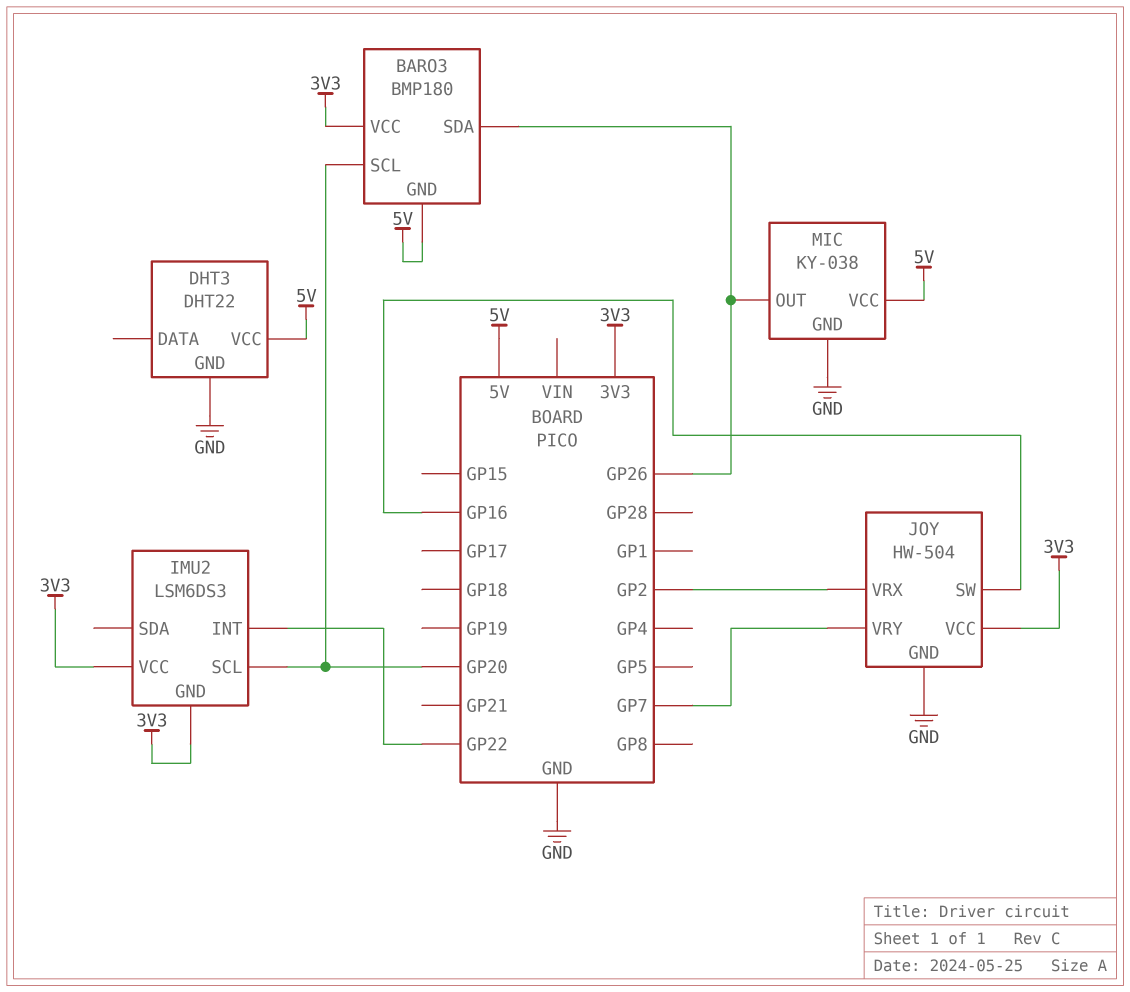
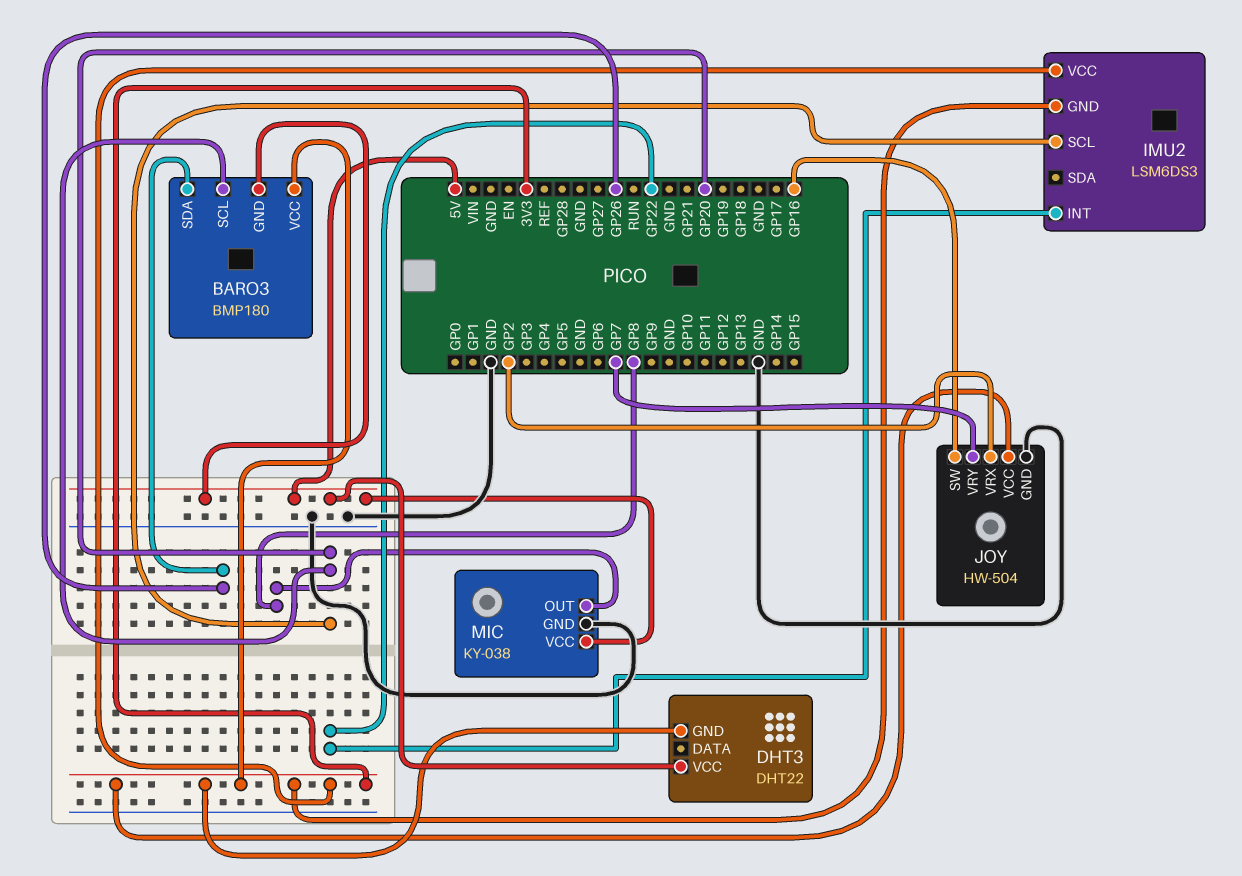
DHT3 pin GND: GND -> 3V3
MIC pin OUT: GP26 -> GP8

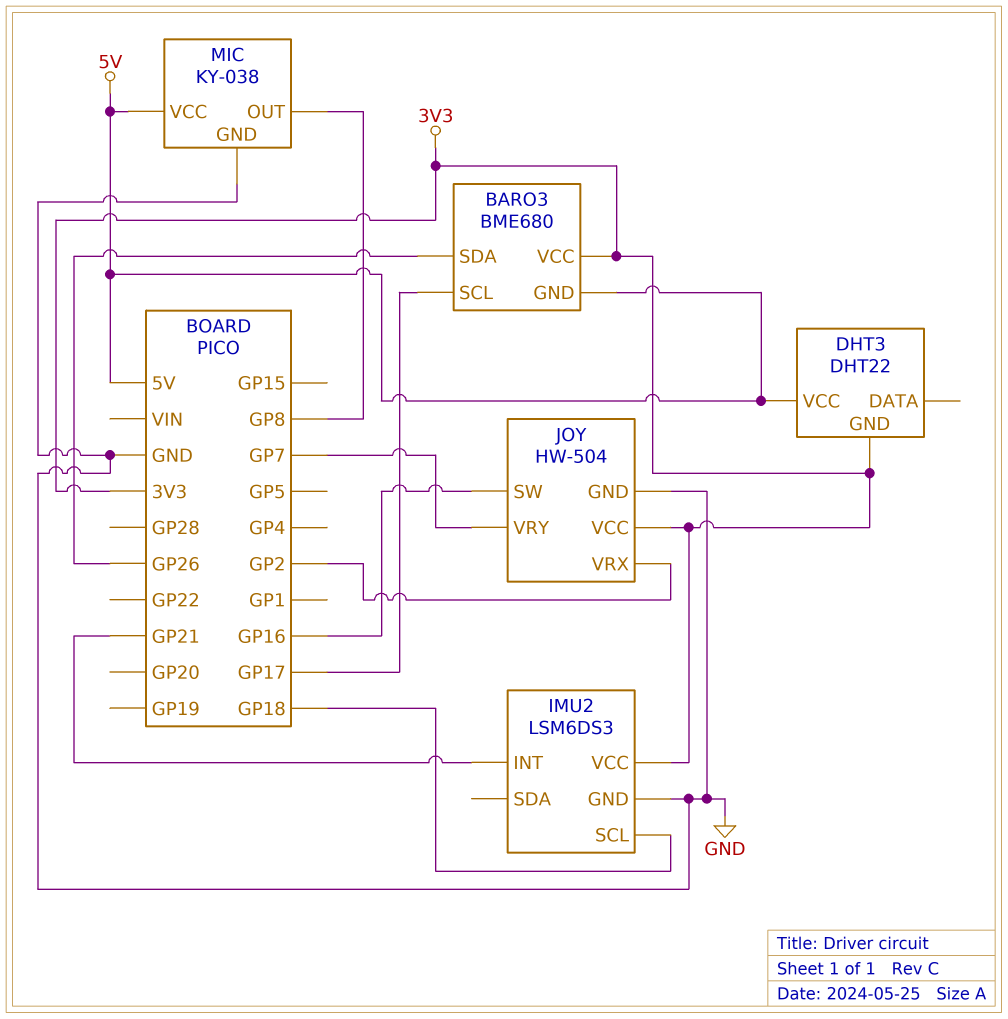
BARO3: BMP180 -> BME680
BARO3 pin SCL: GP20 -> GP17
IMU2 pin GND: 3V3 -> GND
IMU2 pin INT: GP22 -> GP21
IMU2 pin SCL: GP20 -> GP18

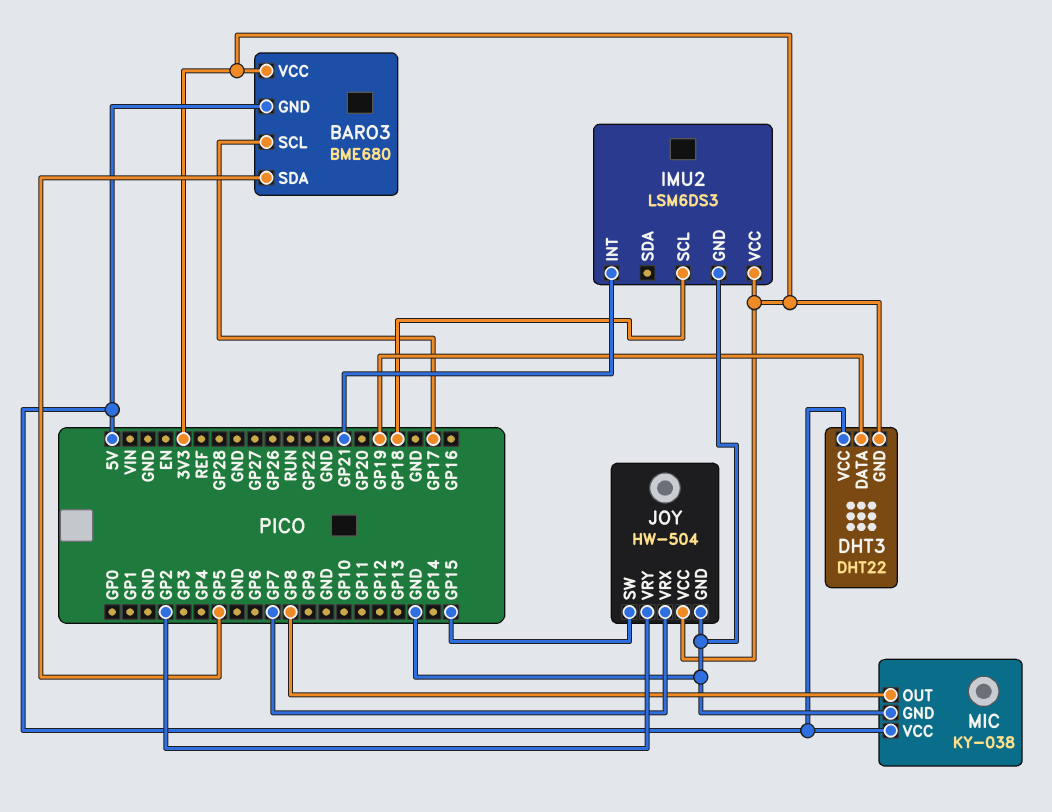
BARO3 pin SDA: GP26 -> GP5
DHT3 pin DATA: none -> GP19
JOY pin SW: GP16 -> GP15
JOY pin VRX: GP2 -> GP7
JOY pin VRY: GP7 -> GP2

